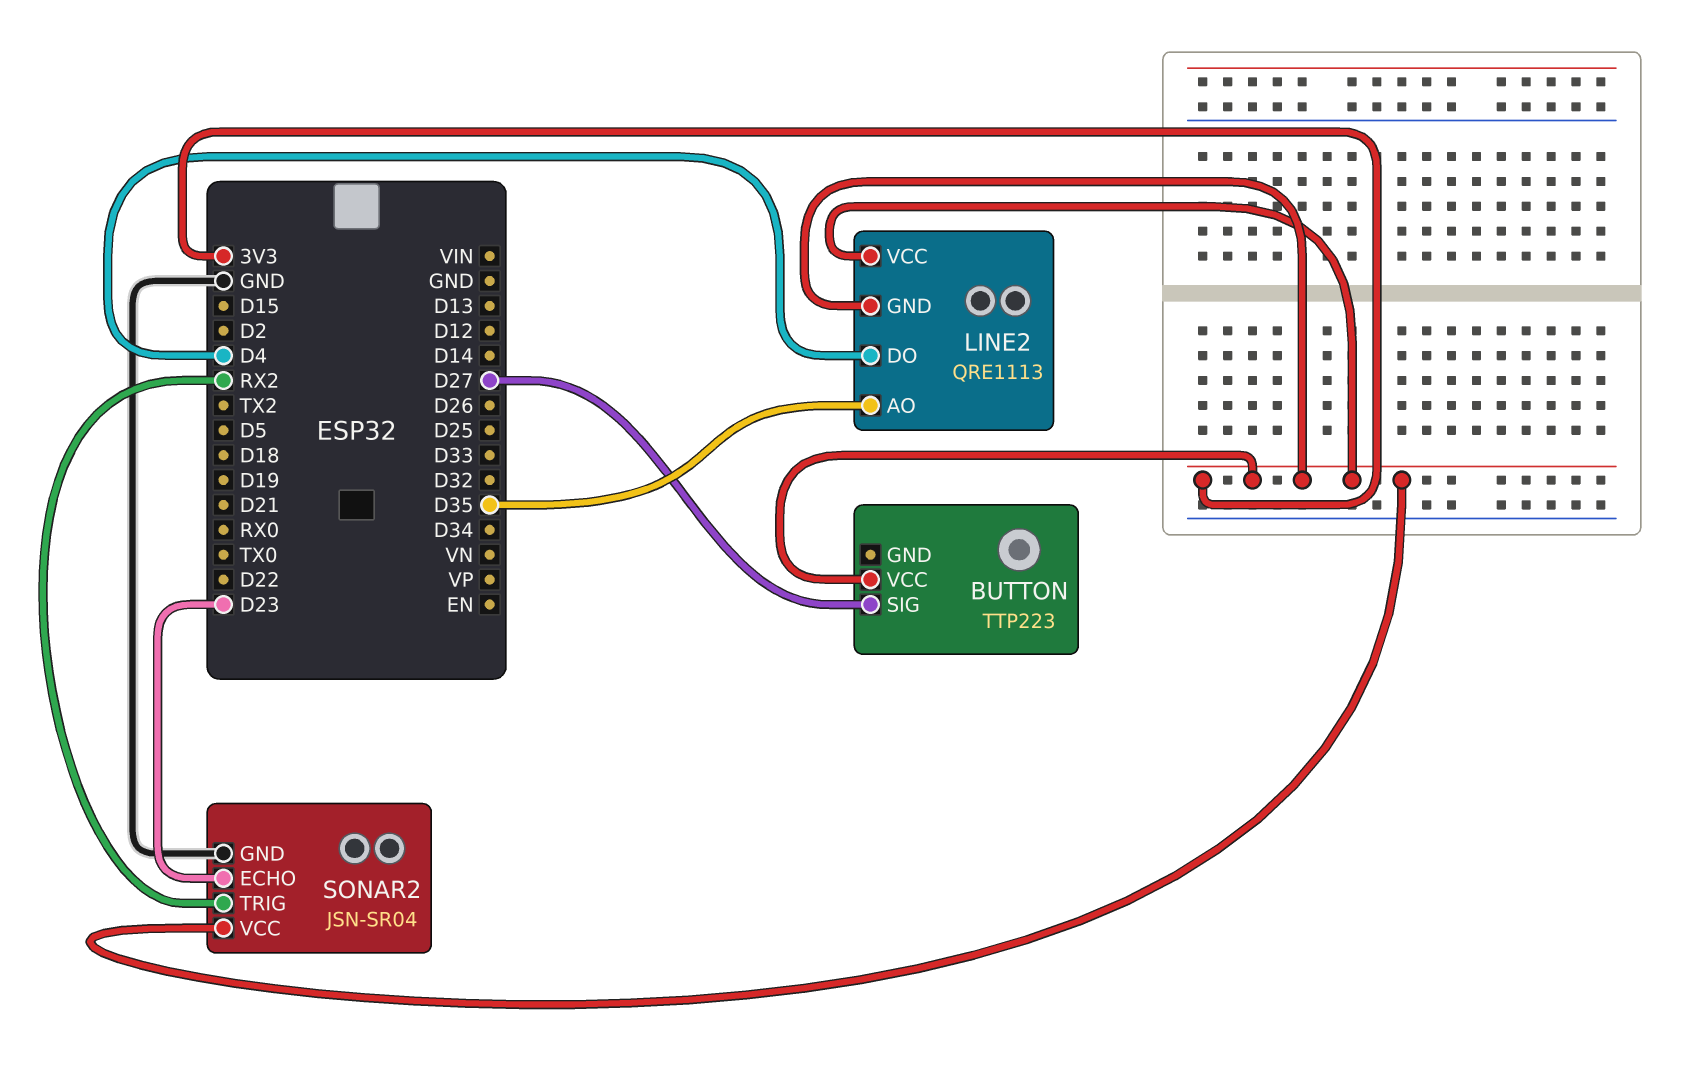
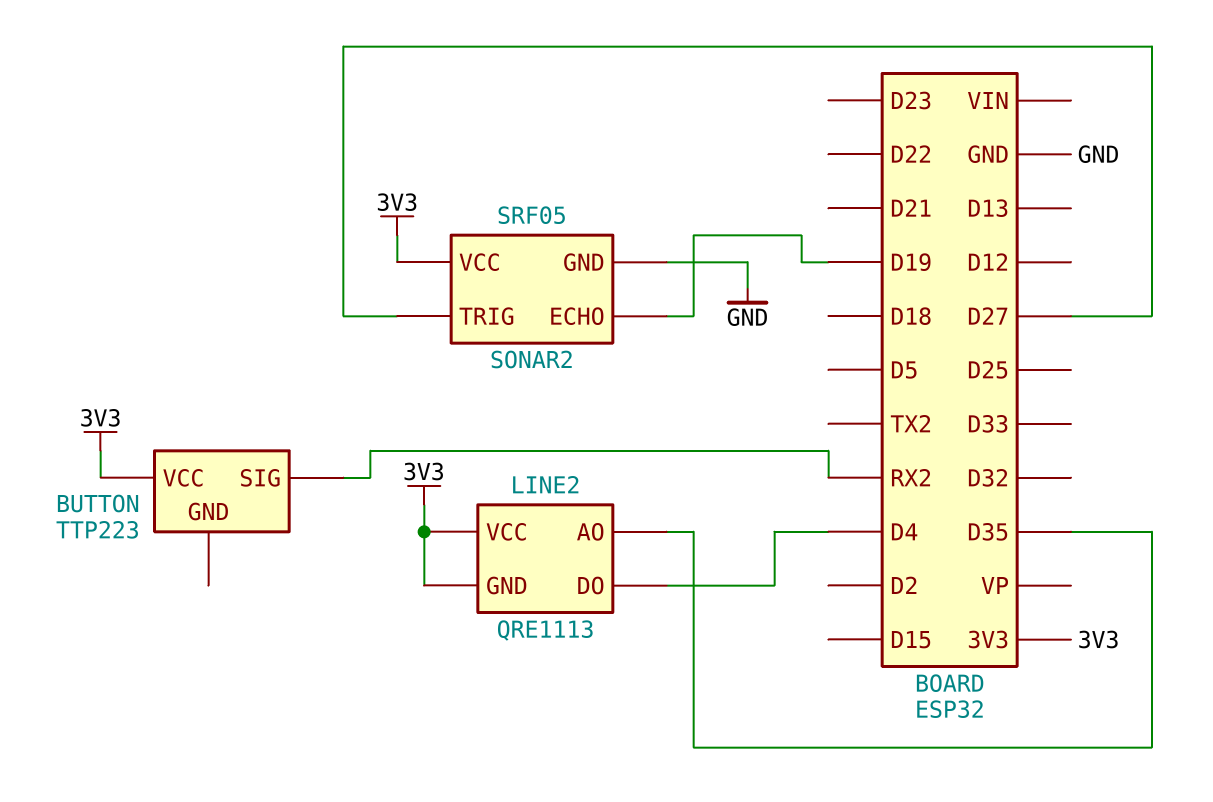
BUTTON pin SIG: D27 -> RX2
SONAR2: JSN-SR04 -> SRF05
SONAR2 pin ECHO: D23 -> D19
SONAR2 pin TRIG: RX2 -> D27

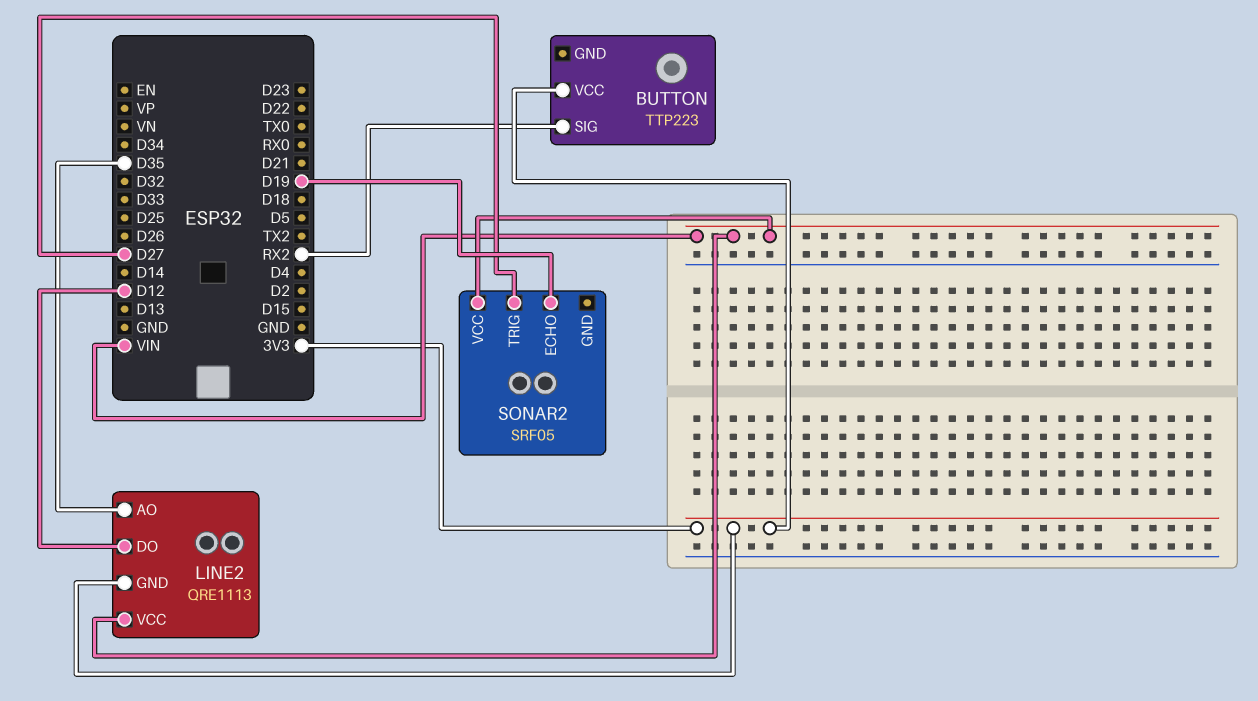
LINE2 pin DO: D4 -> D12
LINE2 pin VCC: 3V3 -> VIN
SONAR2 pin GND: GND -> none
SONAR2 pin VCC: 3V3 -> VIN

